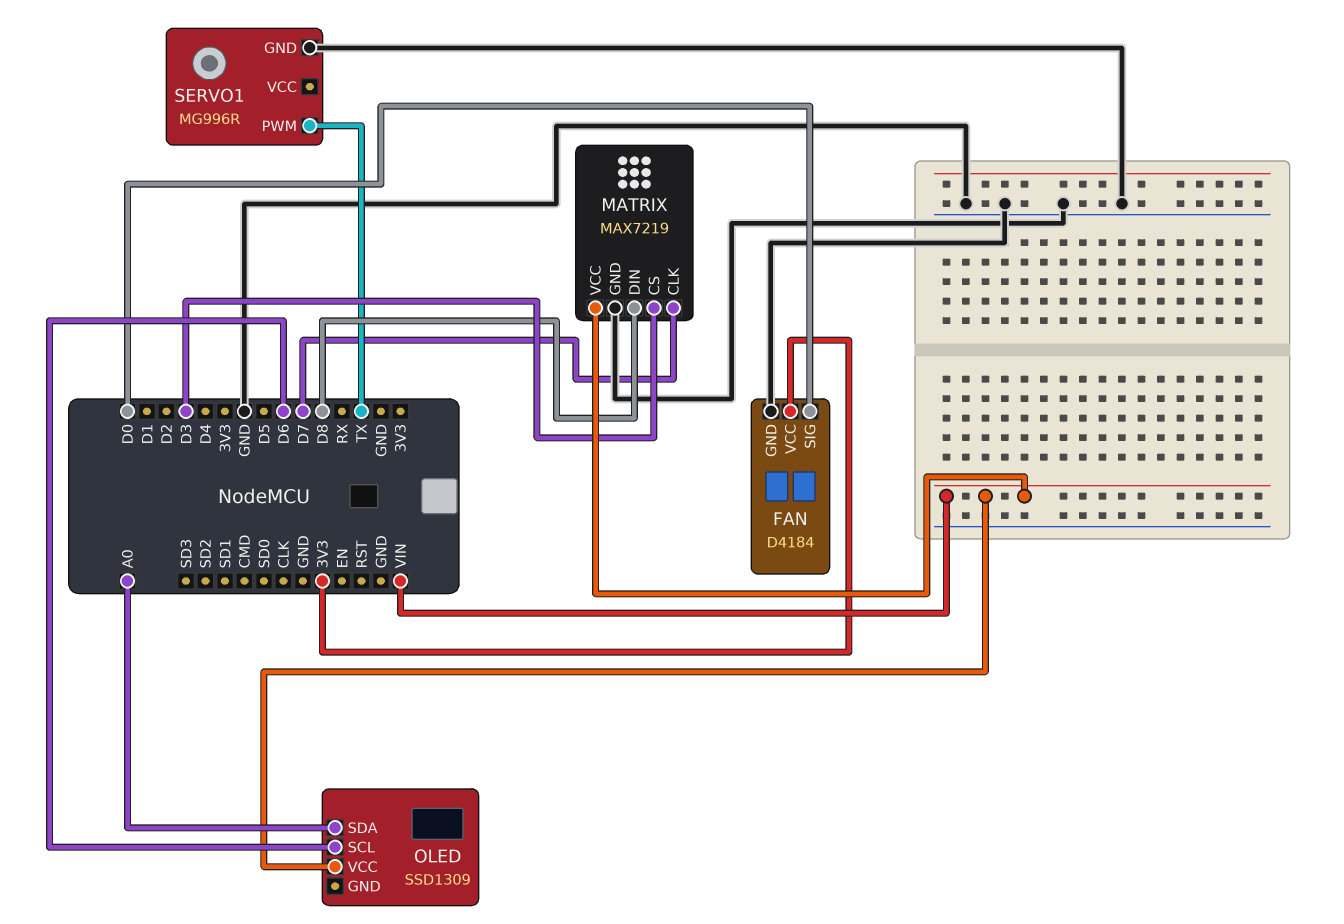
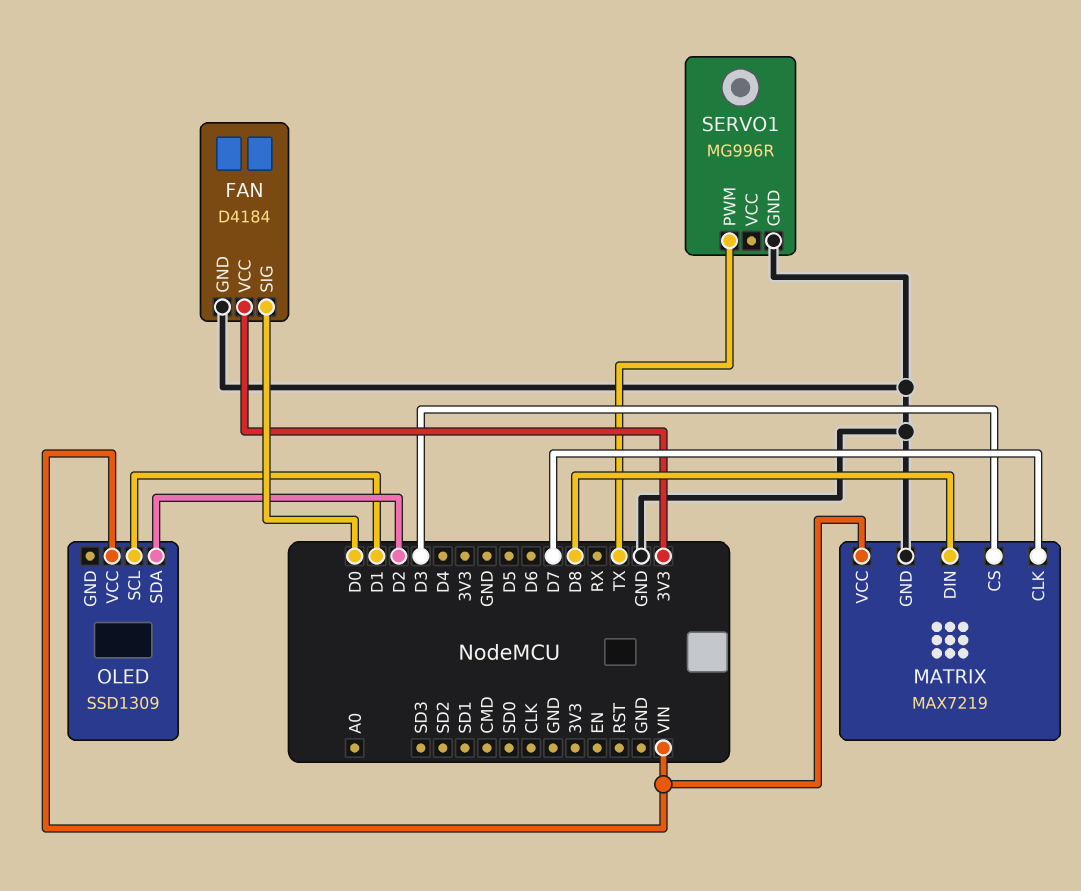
OLED pin SCL: D6 -> D1
OLED pin SDA: A0 -> D2

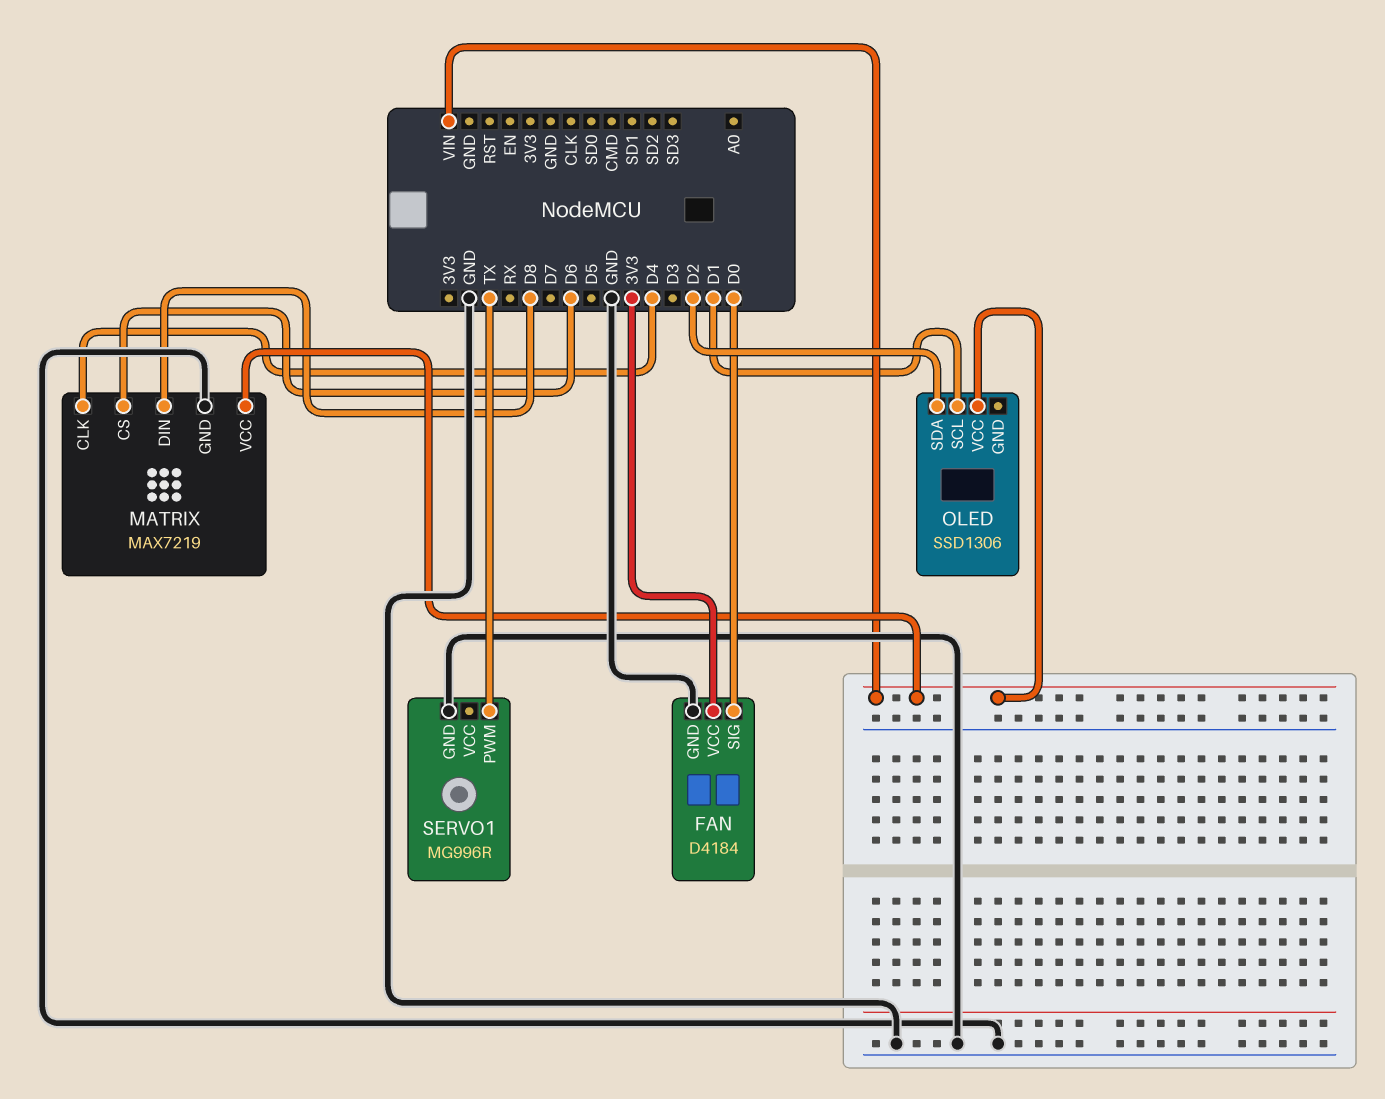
MATRIX pin CLK: D7 -> D4
MATRIX pin CS: D3 -> D6
OLED: SSD1309 -> SSD1306

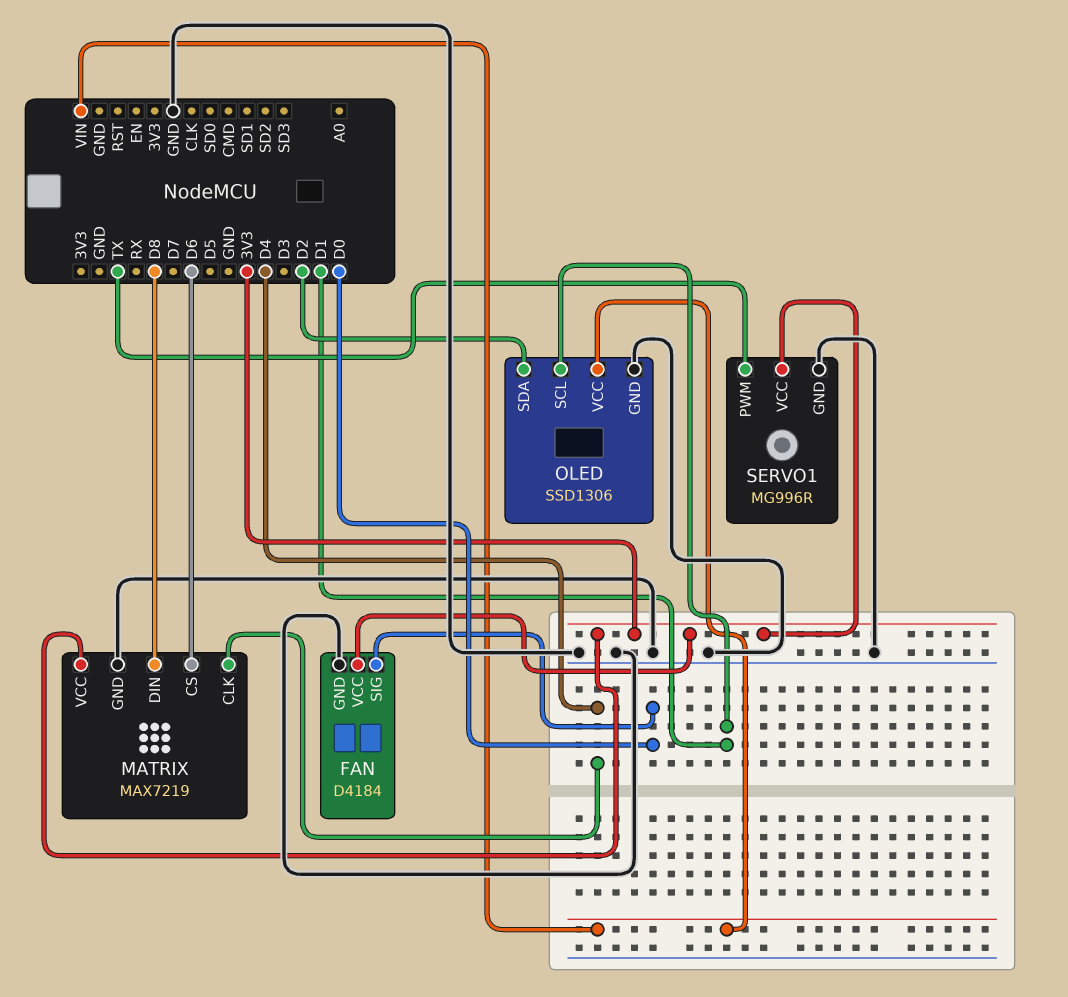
MATRIX pin VCC: VIN -> 3V3
OLED pin GND: none -> GND
SERVO1 pin VCC: none -> 3V3

